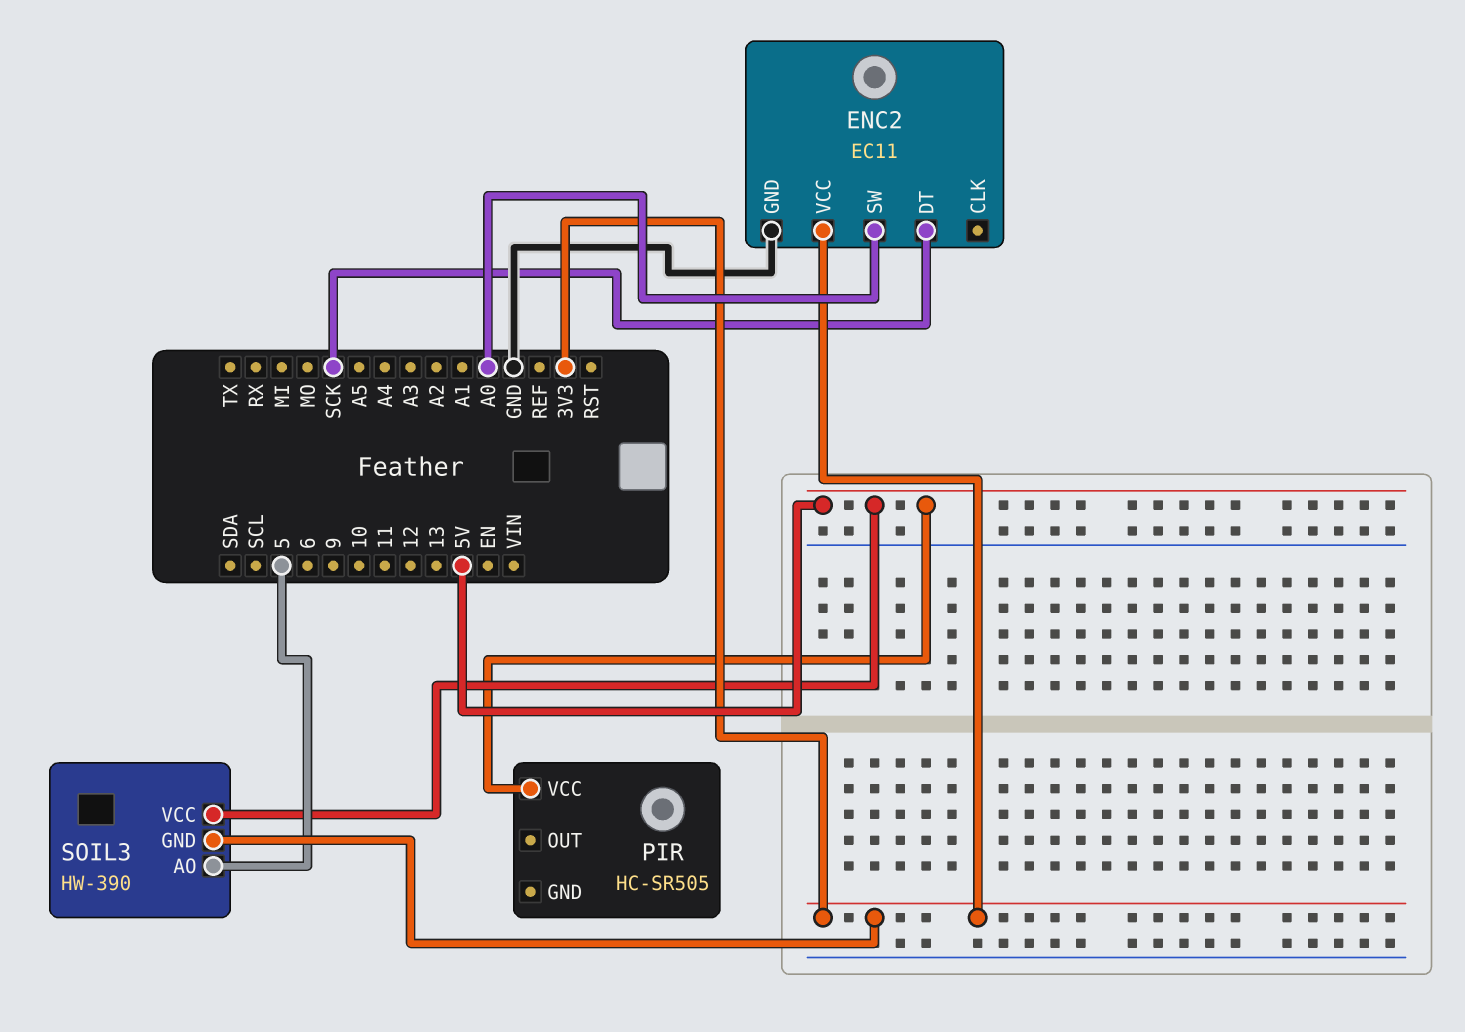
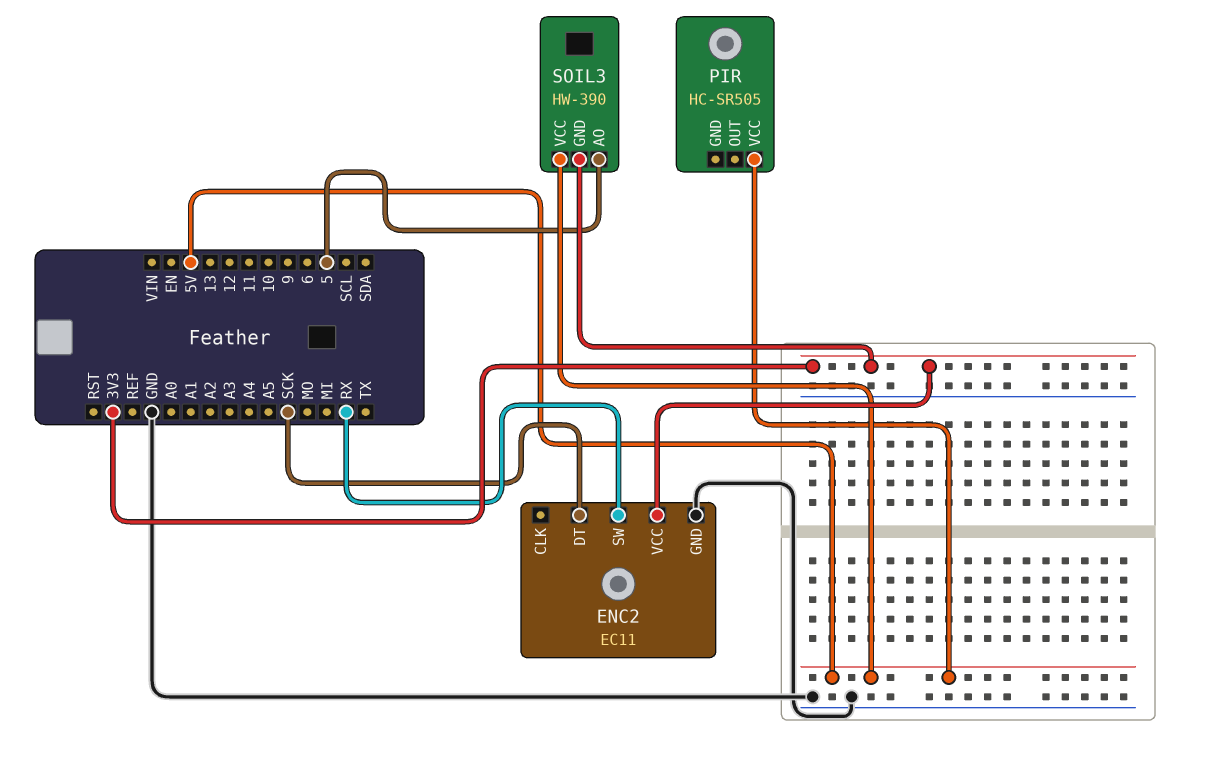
ENC2 pin SW: A0 -> RX

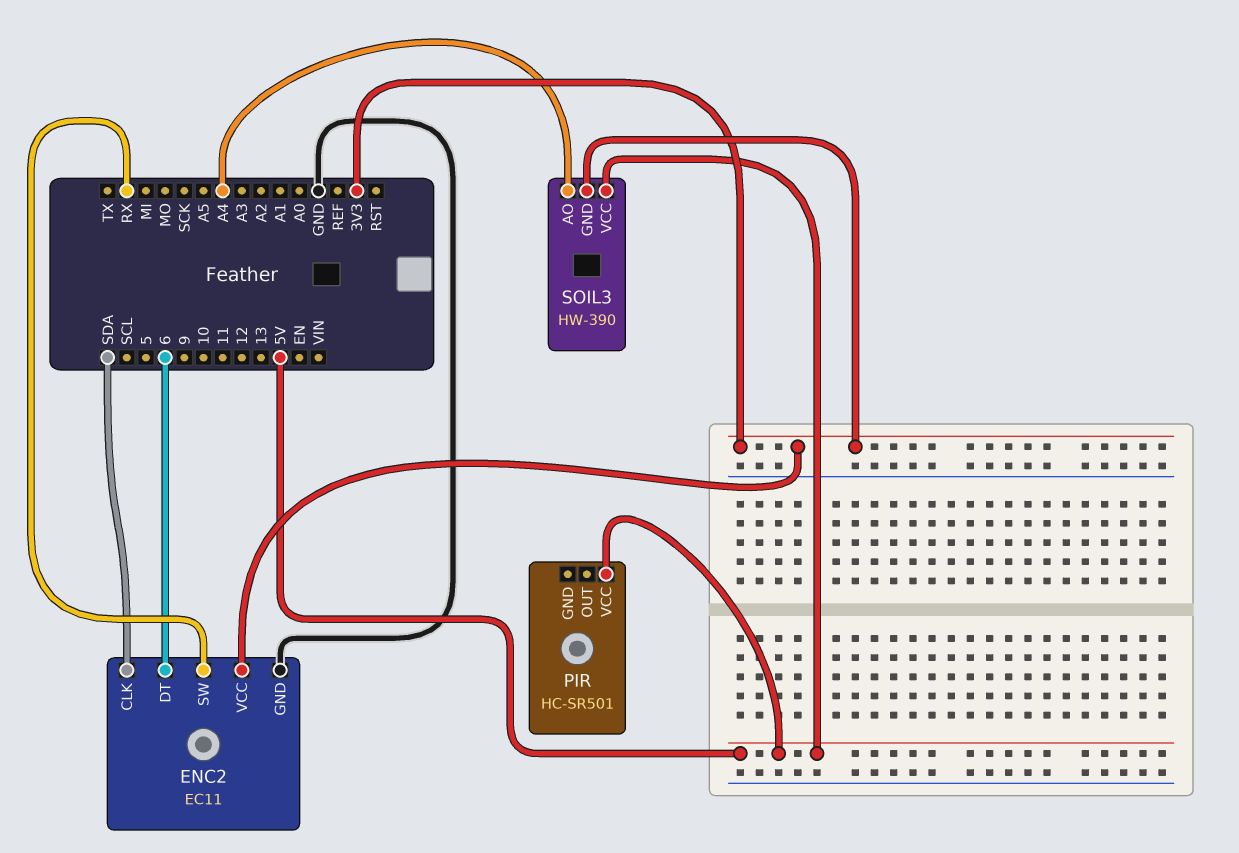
ENC2 pin CLK: none -> SDA
ENC2 pin DT: SCK -> 6
PIR: HC-SR505 -> HC-SR501
SOIL3 pin AO: 5 -> A4

